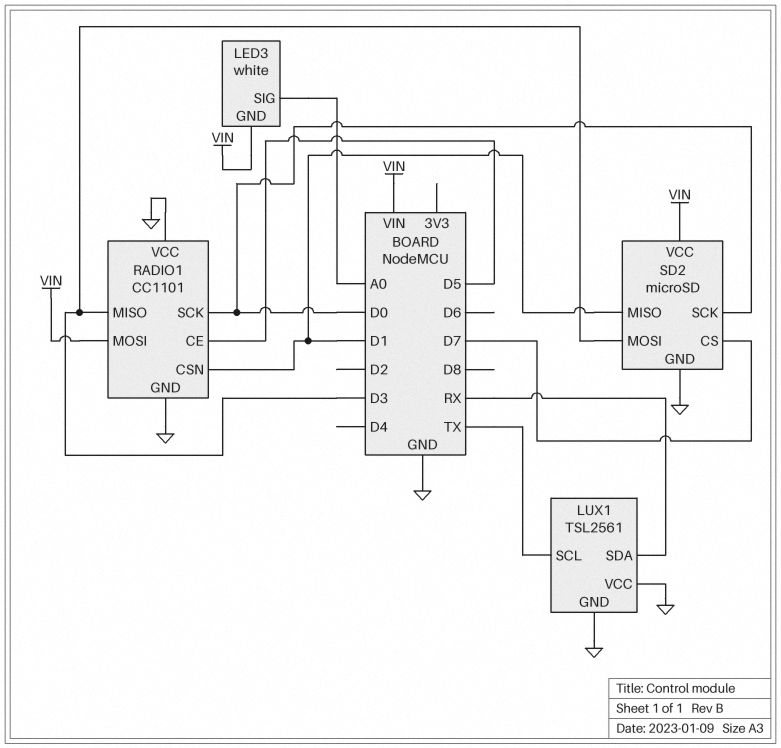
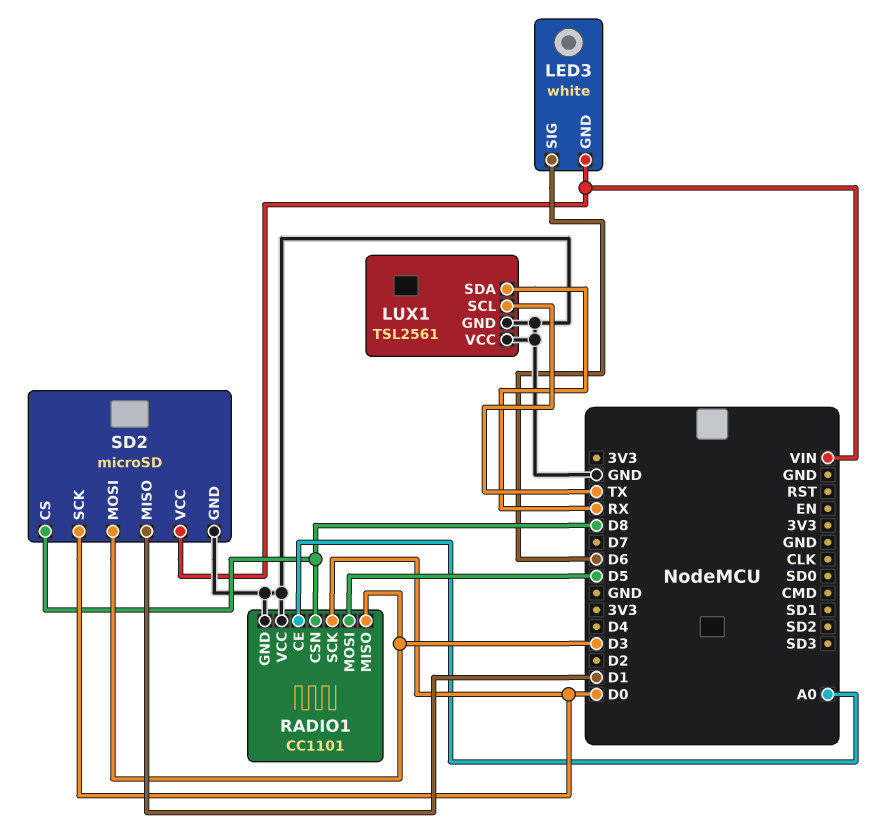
LED3 pin SIG: A0 -> D6
RADIO1 pin CE: D5 -> A0
RADIO1 pin CSN: D1 -> D8
RADIO1 pin MOSI: VIN -> D5
SD2 pin CS: D7 -> D8

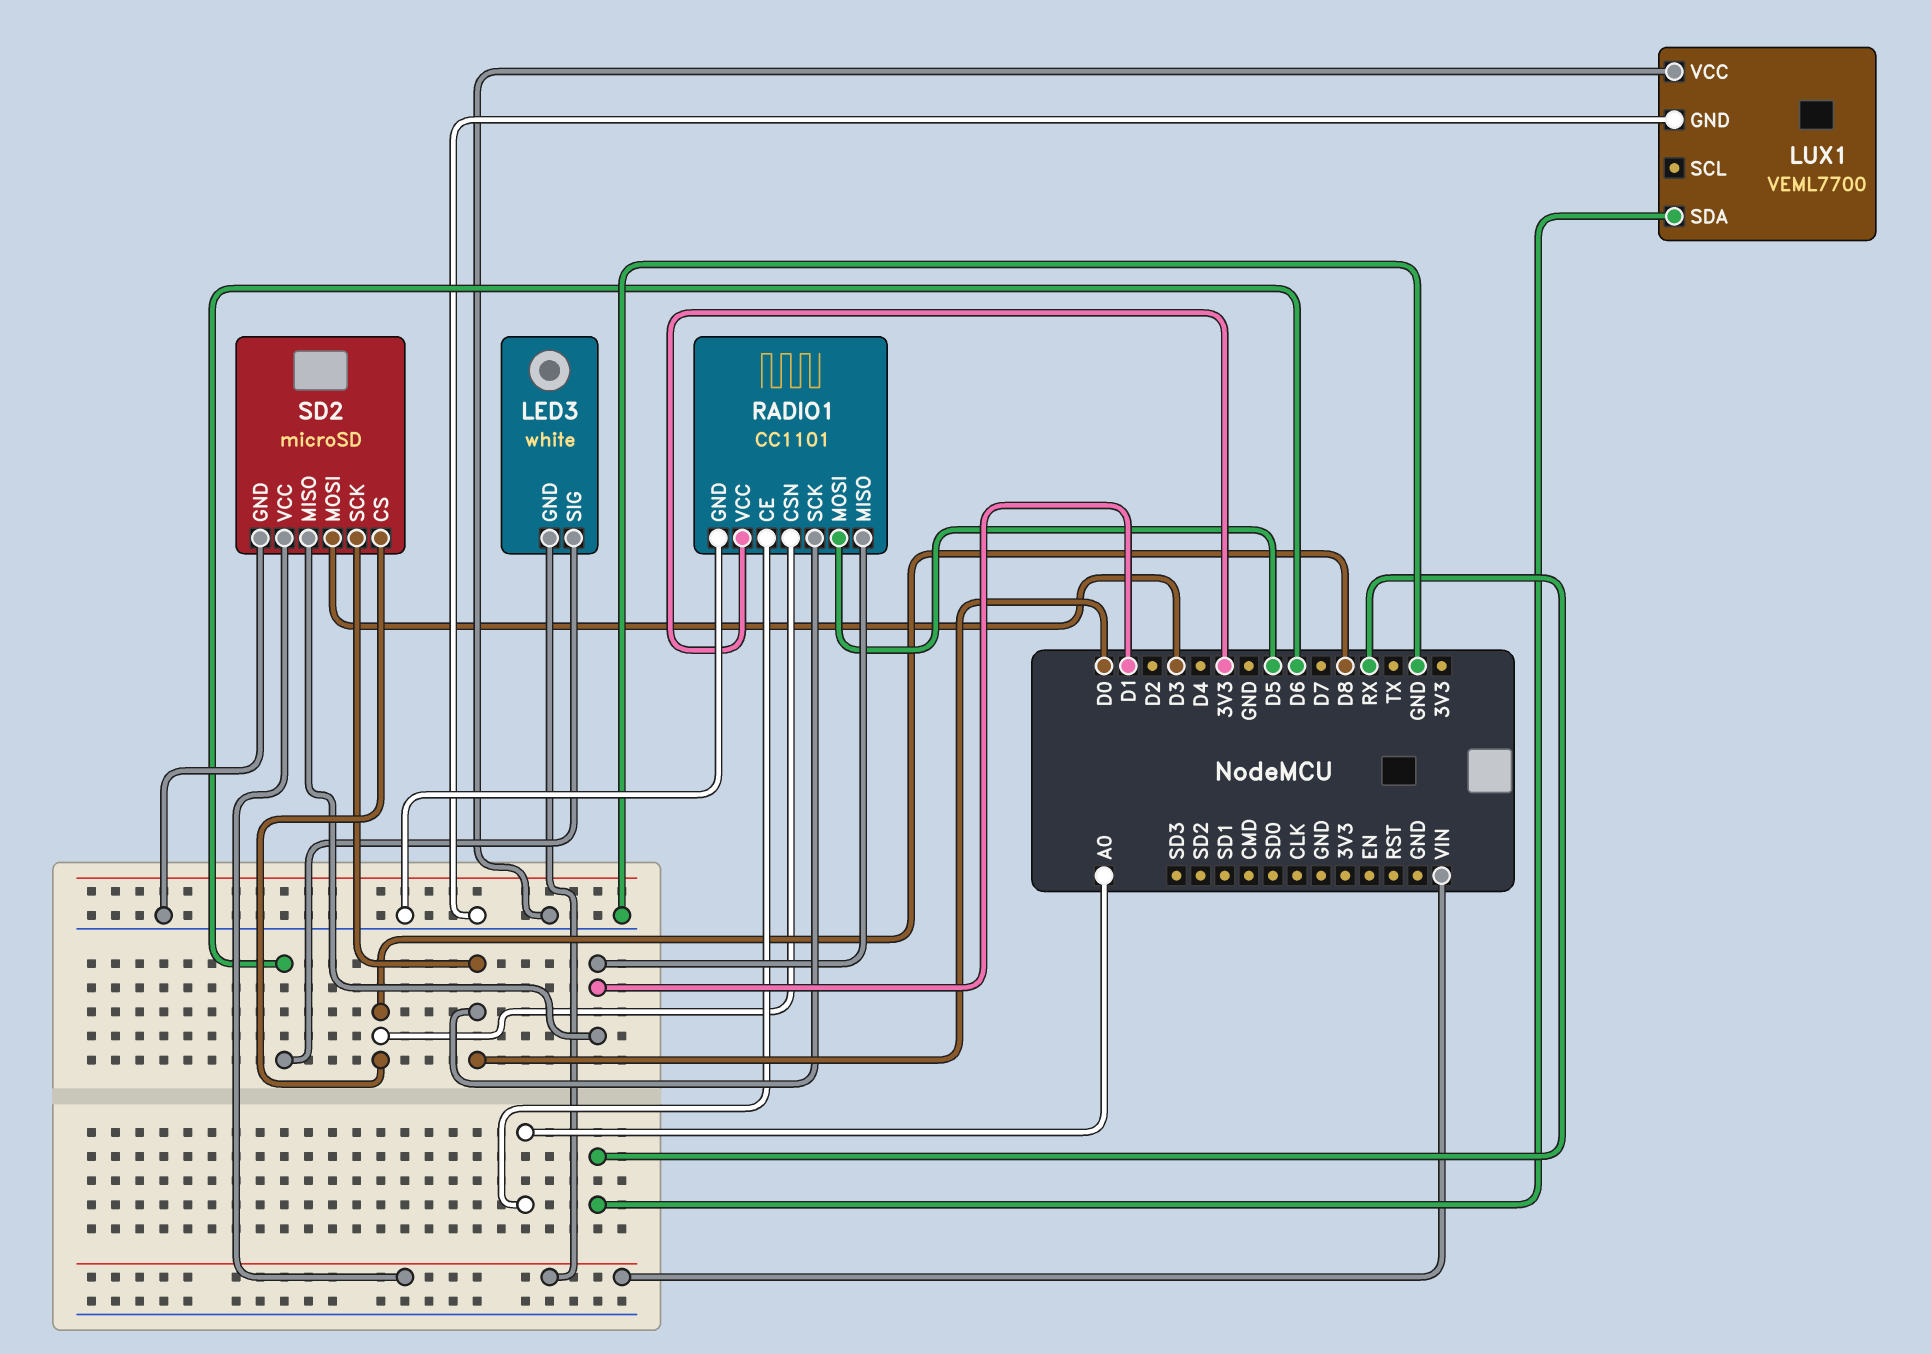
LUX1: TSL2561 -> VEML7700
LUX1 pin SCL: TX -> none
RADIO1 pin MISO: D3 -> D1
RADIO1 pin VCC: GND -> 3V3

